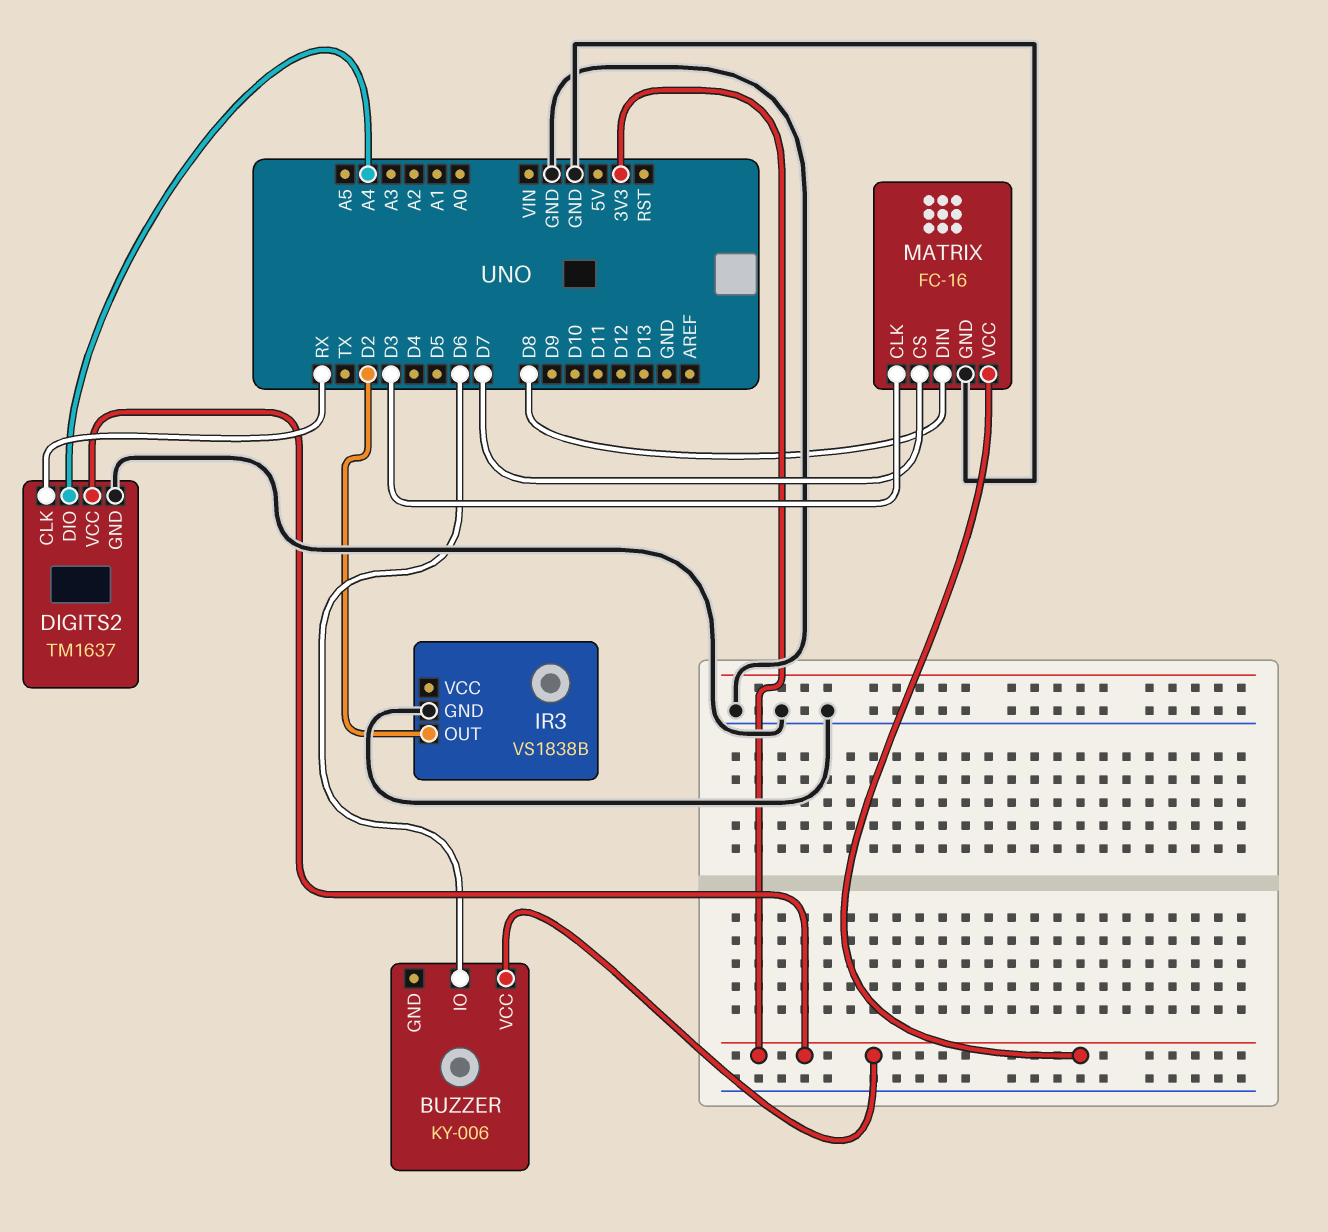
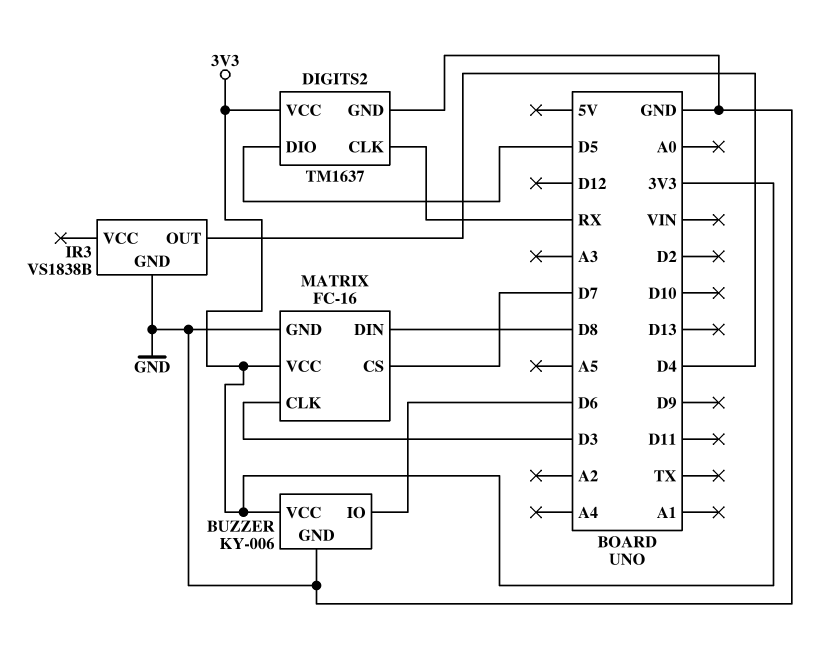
BUZZER pin GND: none -> GND
DIGITS2 pin DIO: A4 -> D5
IR3 pin OUT: D2 -> D4

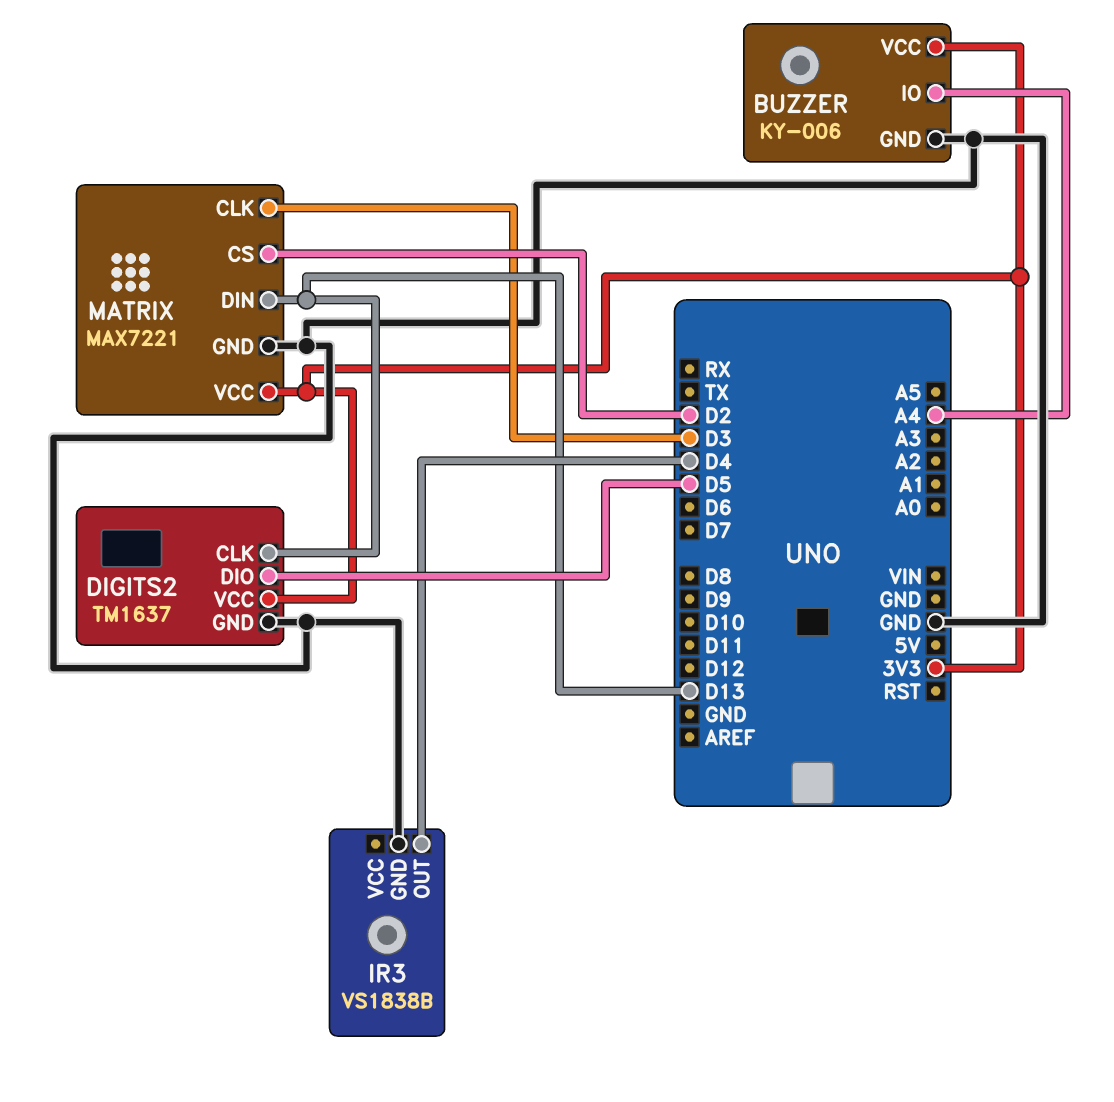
BUZZER pin IO: D6 -> A4
DIGITS2 pin CLK: RX -> D13
MATRIX: FC-16 -> MAX7221
MATRIX pin CS: D7 -> D2
MATRIX pin DIN: D8 -> D13

